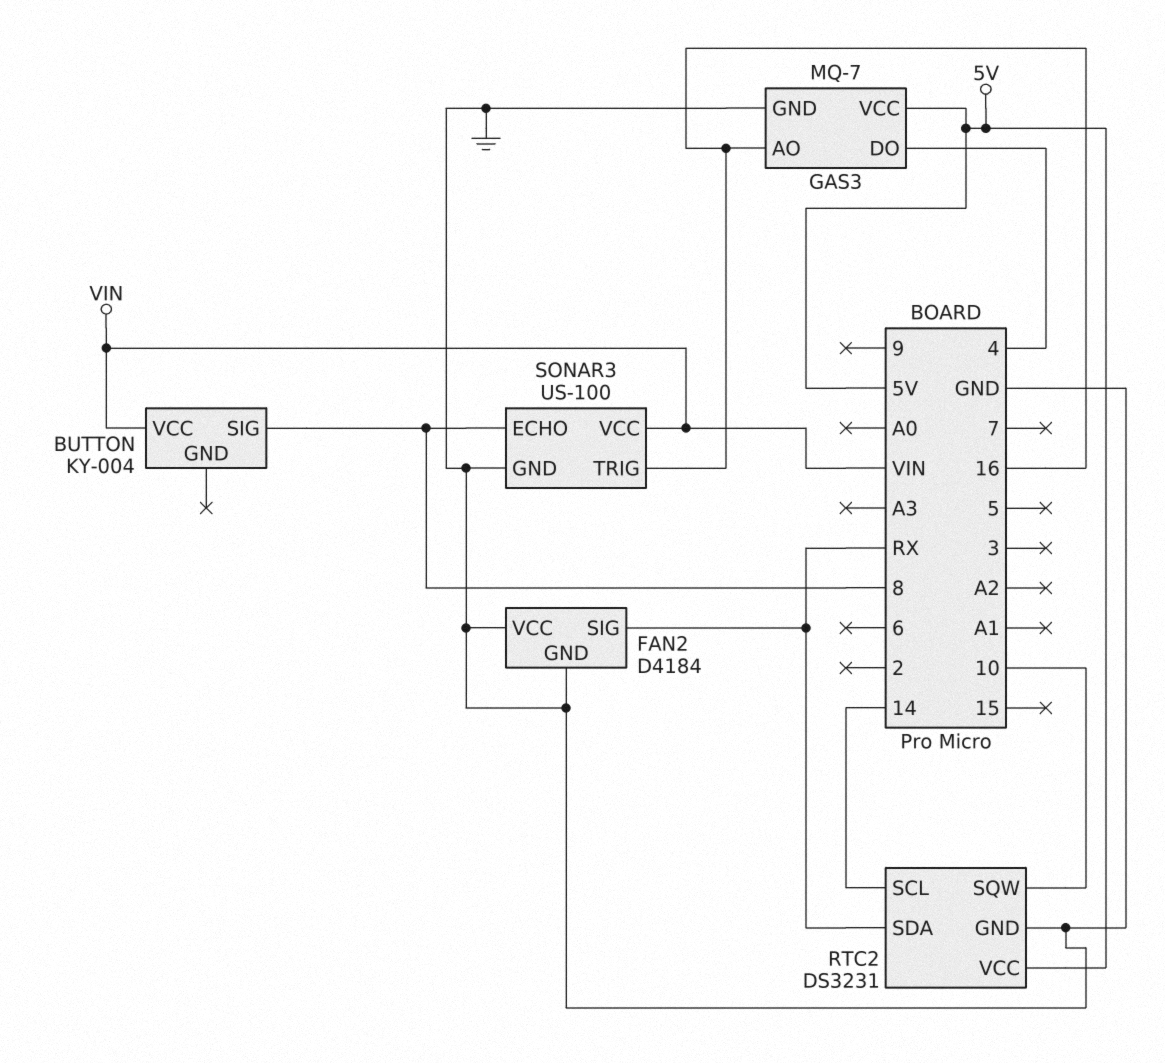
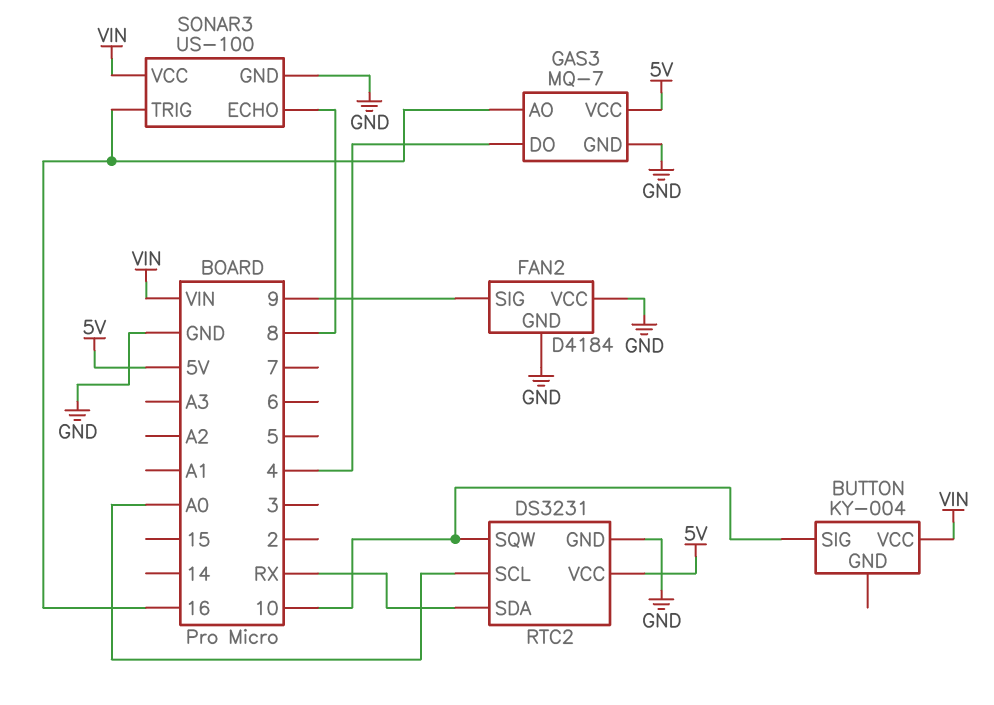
BUTTON pin SIG: 8 -> 10
FAN2 pin SIG: RX -> 9
RTC2 pin SCL: 14 -> A0

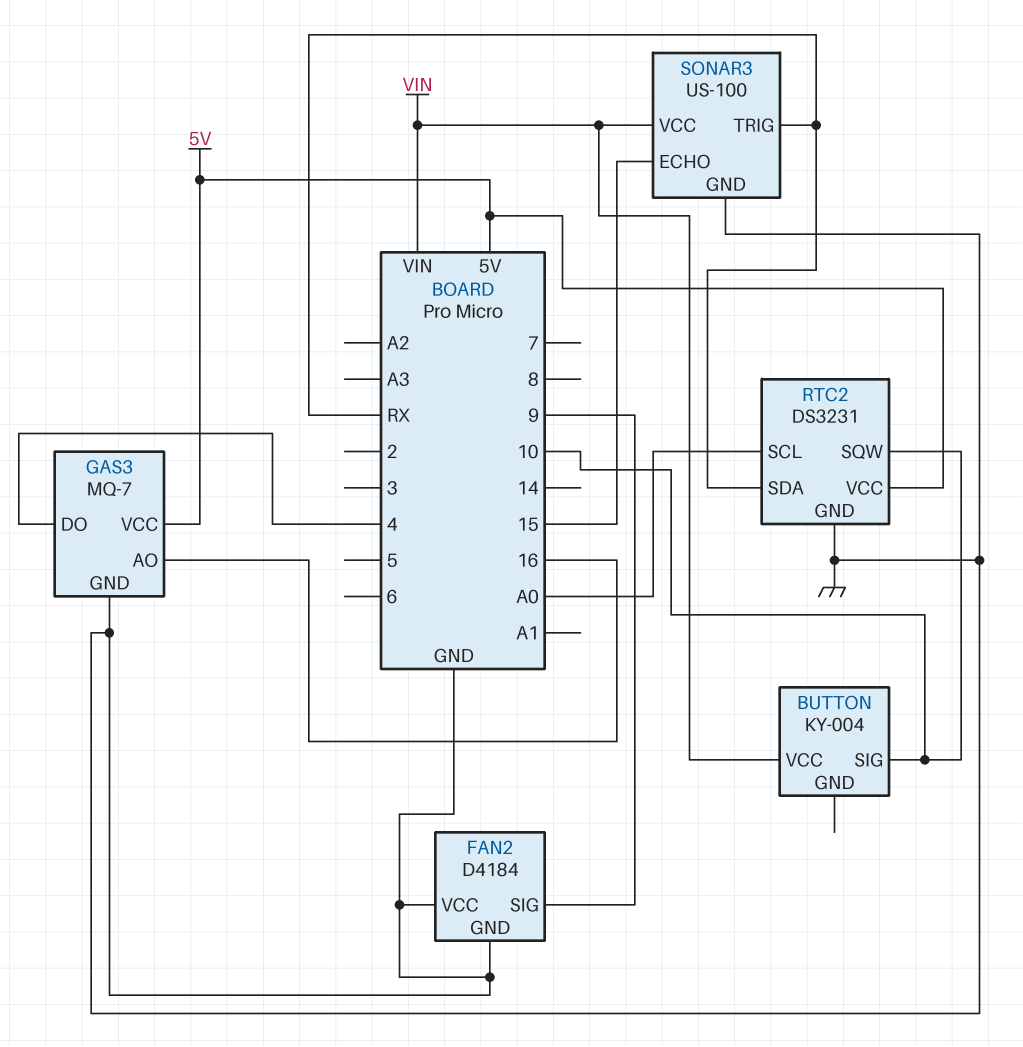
SONAR3 pin ECHO: 8 -> 15
SONAR3 pin TRIG: 16 -> RX

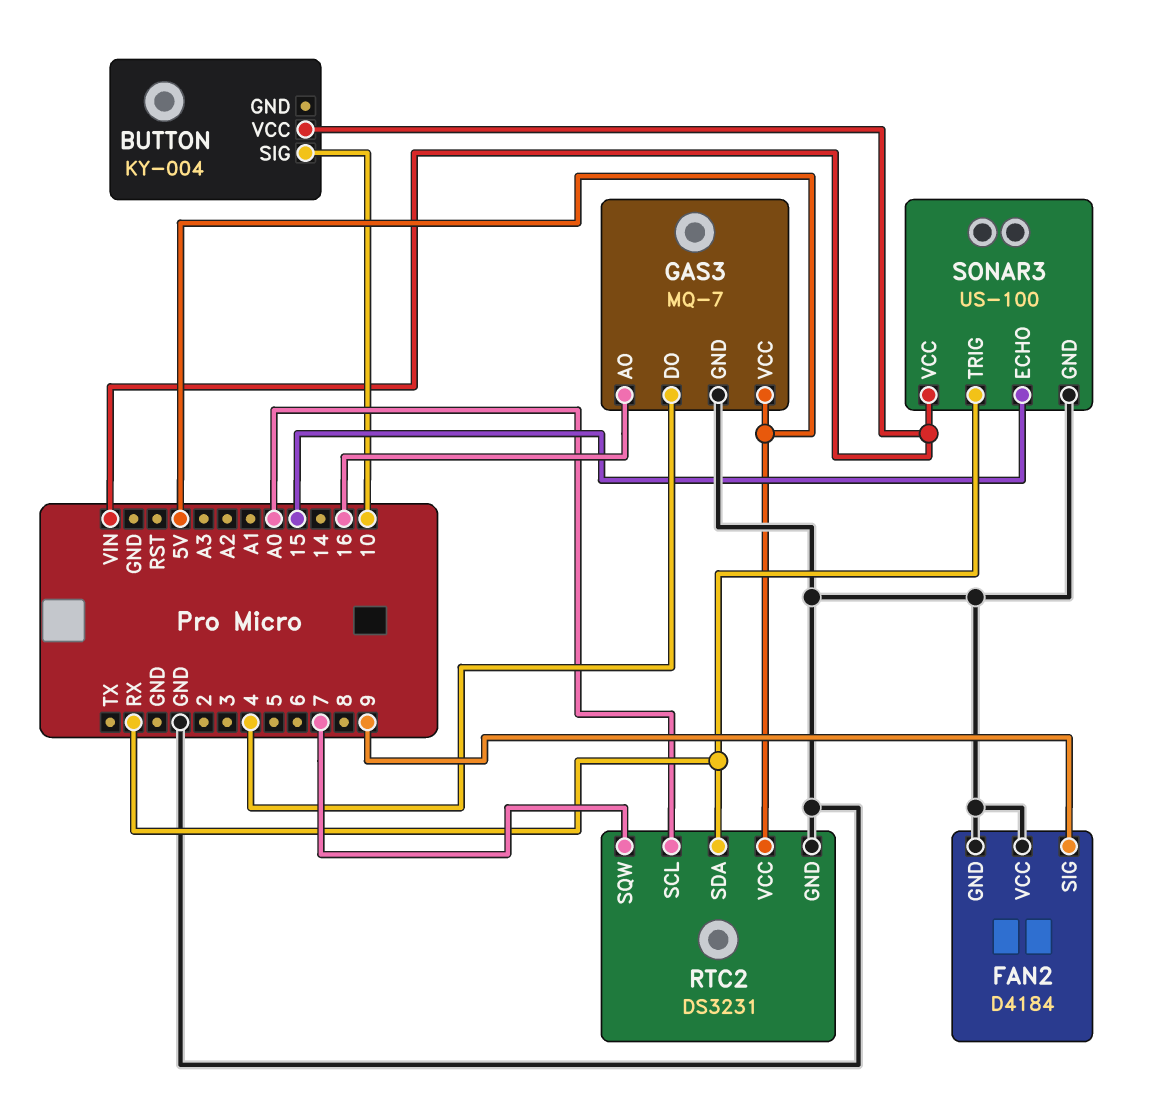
RTC2 pin SQW: 10 -> 7

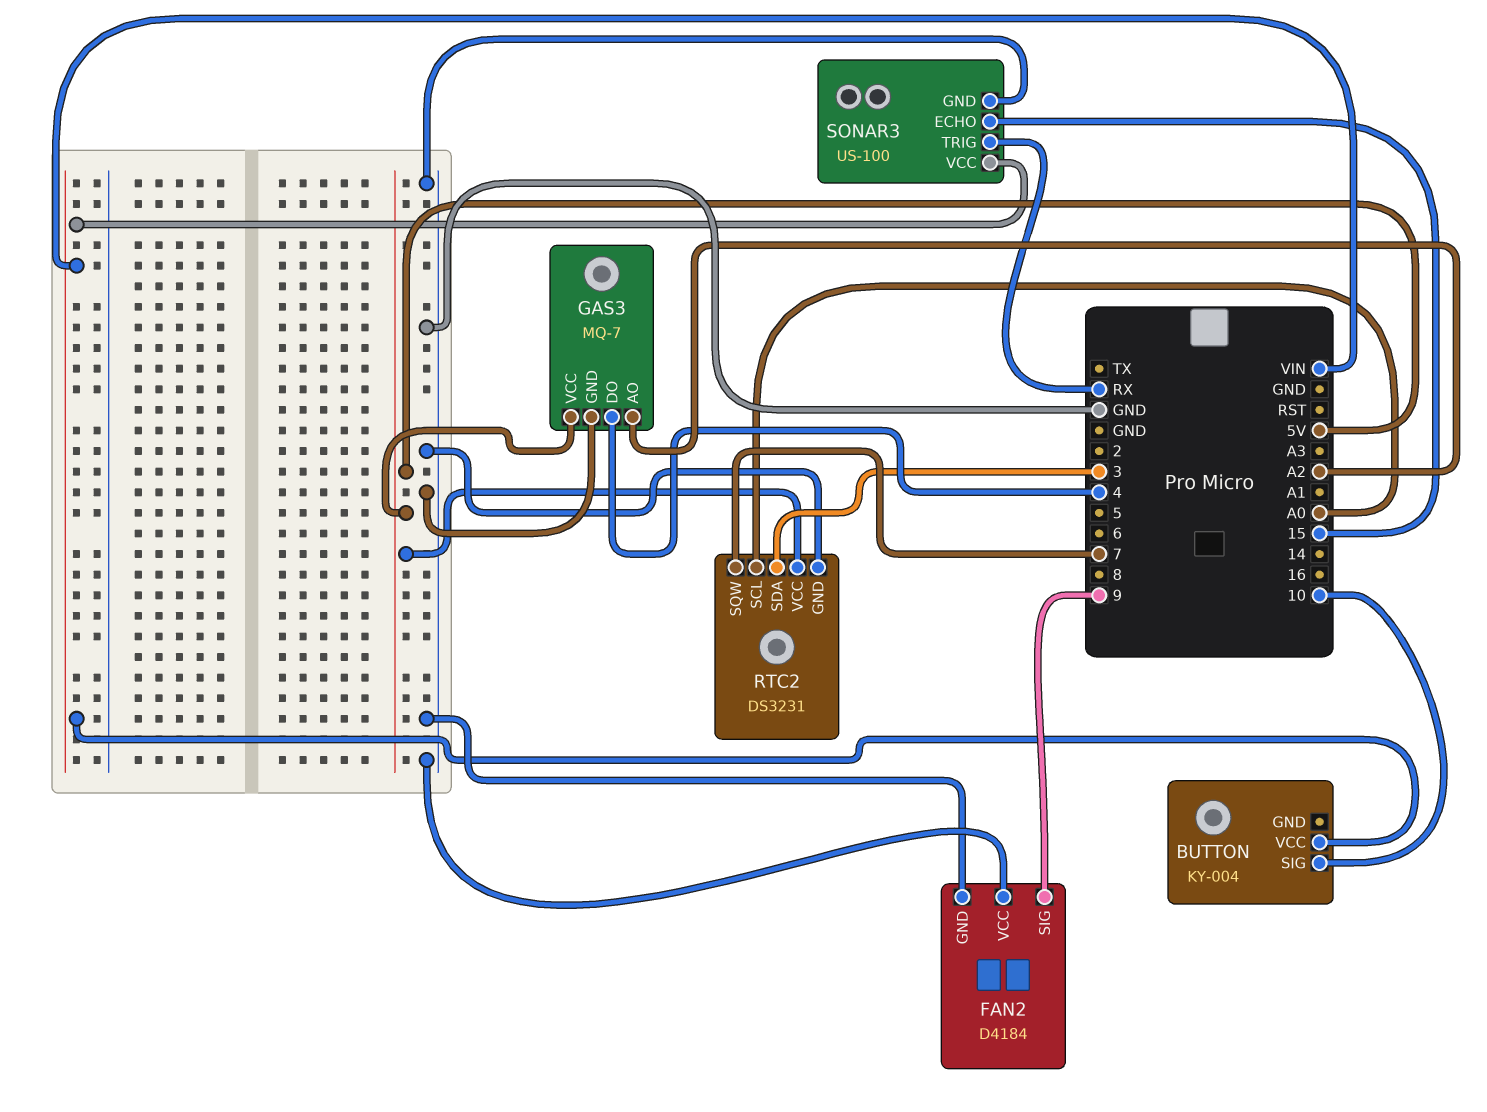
GAS3 pin AO: 16 -> A2
RTC2 pin SDA: RX -> 3

